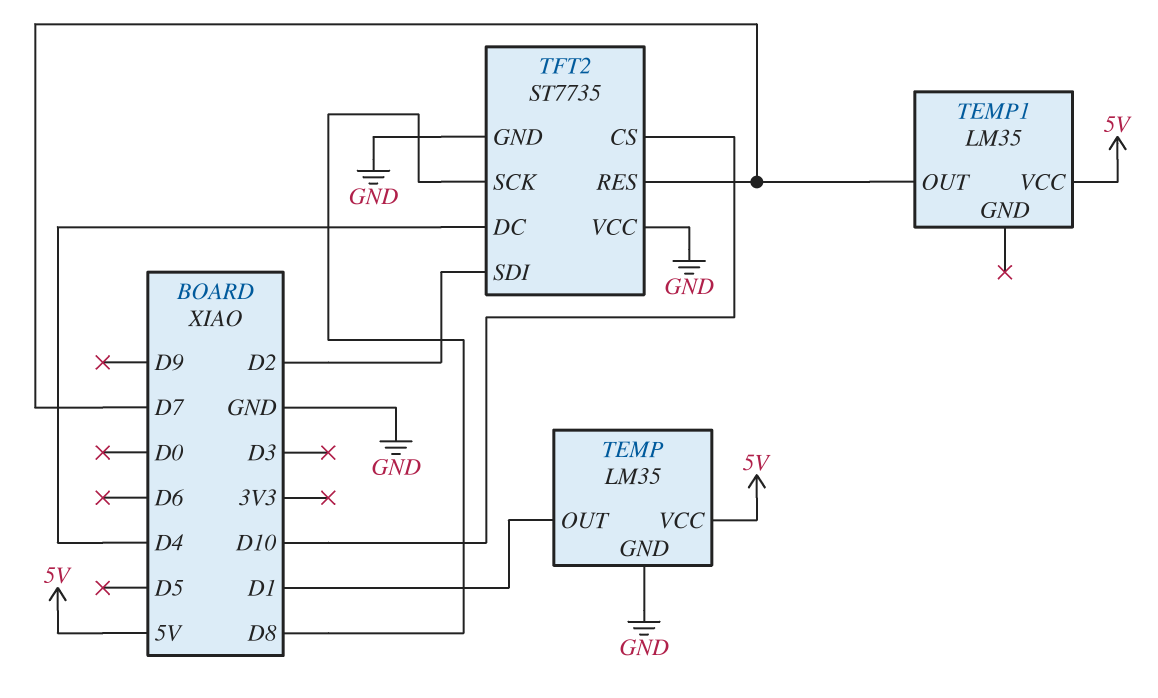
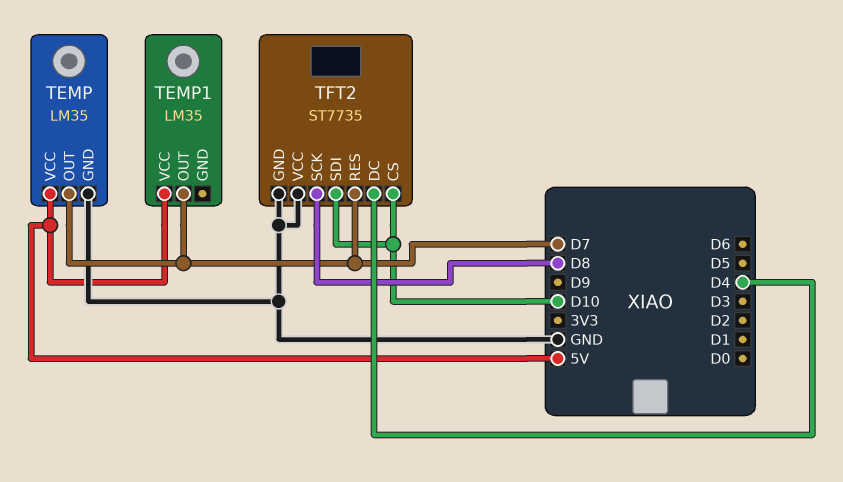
TEMP pin OUT: D1 -> D7
TFT2 pin SDI: D2 -> D10

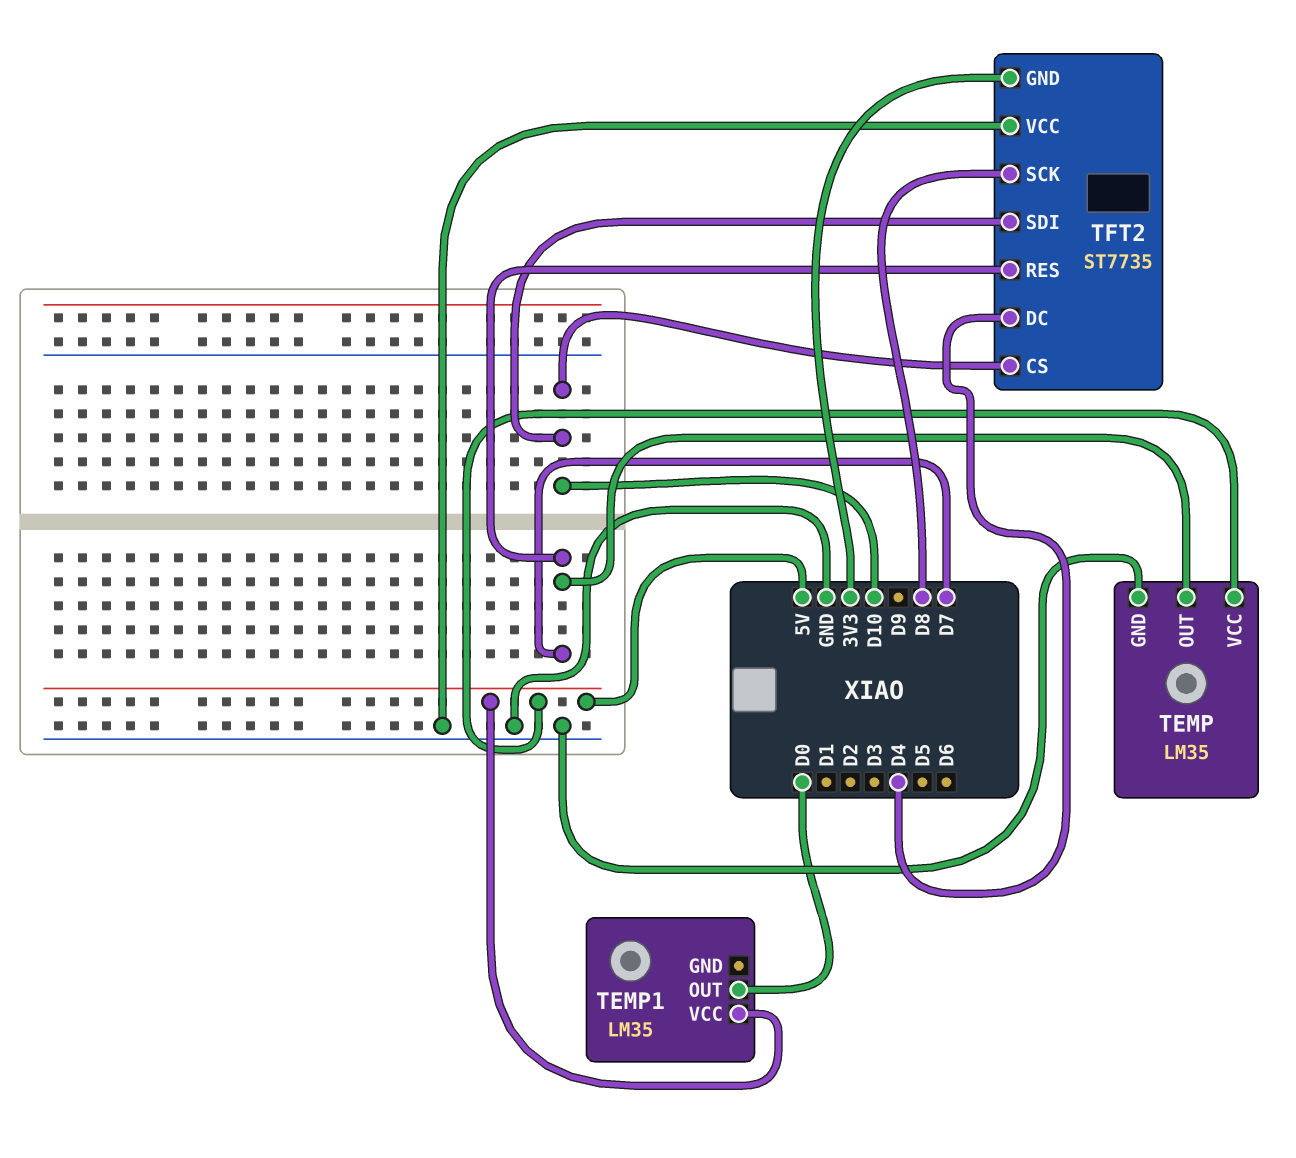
TEMP1 pin OUT: D7 -> D0
TFT2 pin GND: GND -> 3V3

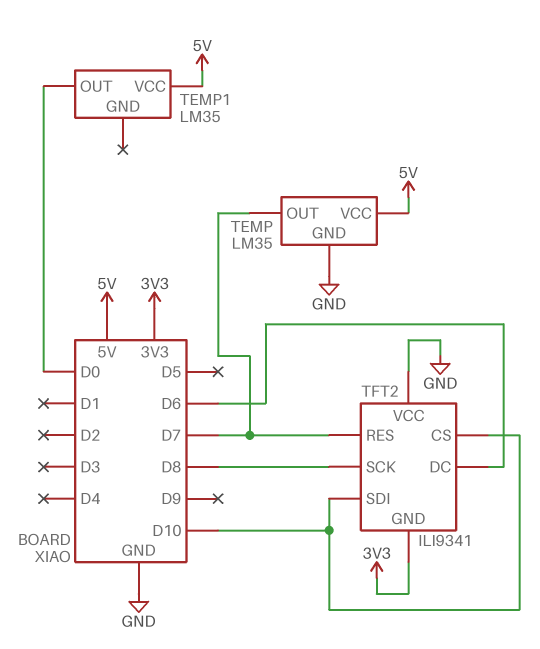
TFT2: ST7735 -> ILI9341
TFT2 pin DC: D4 -> D6

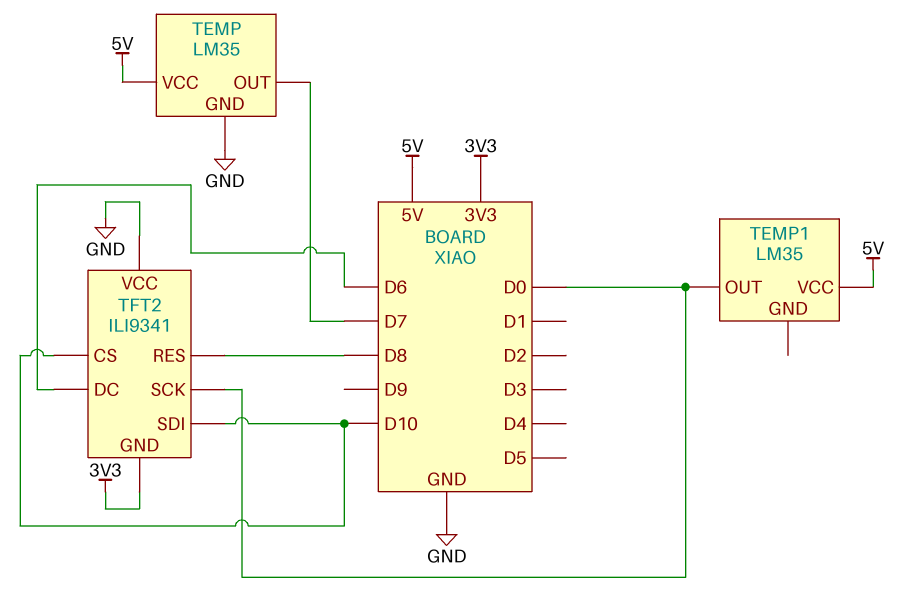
TFT2 pin RES: D7 -> D8
TFT2 pin SCK: D8 -> D0

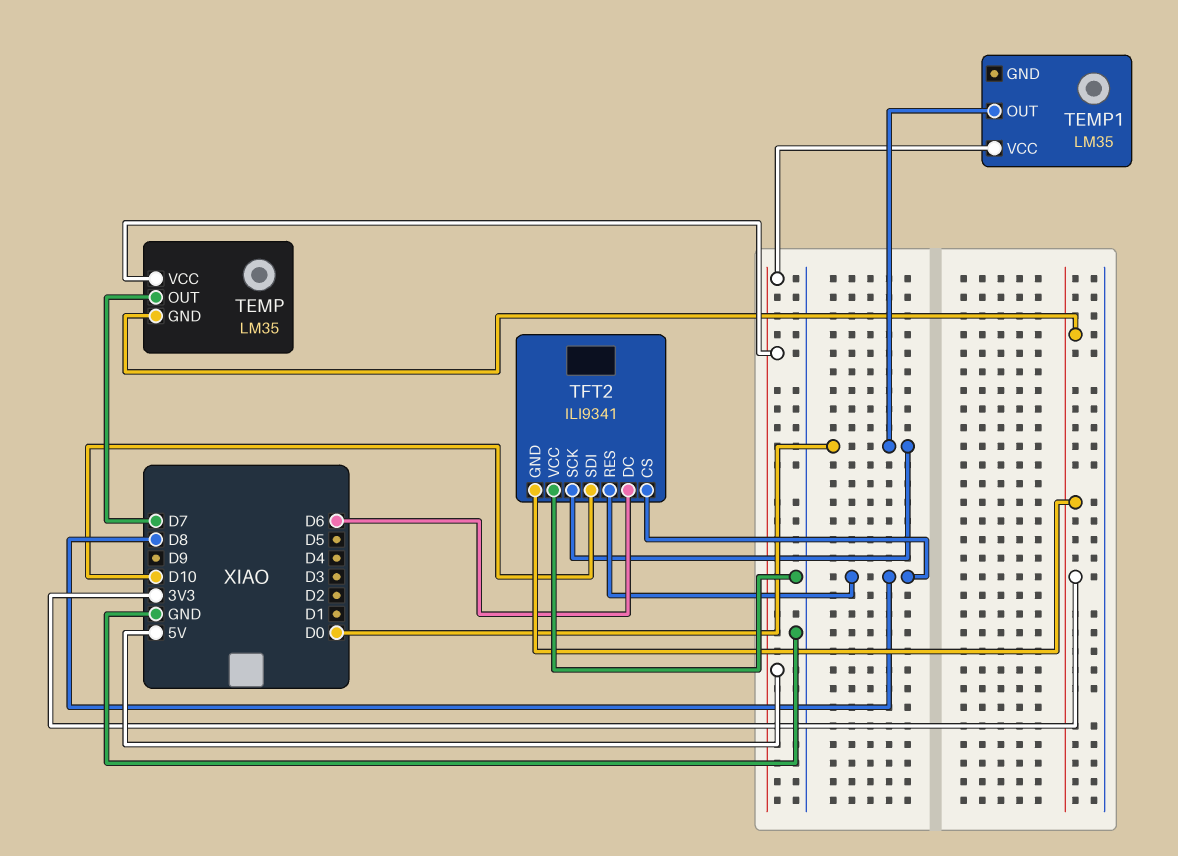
TEMP pin GND: GND -> 3V3
TFT2 pin CS: D10 -> D8

